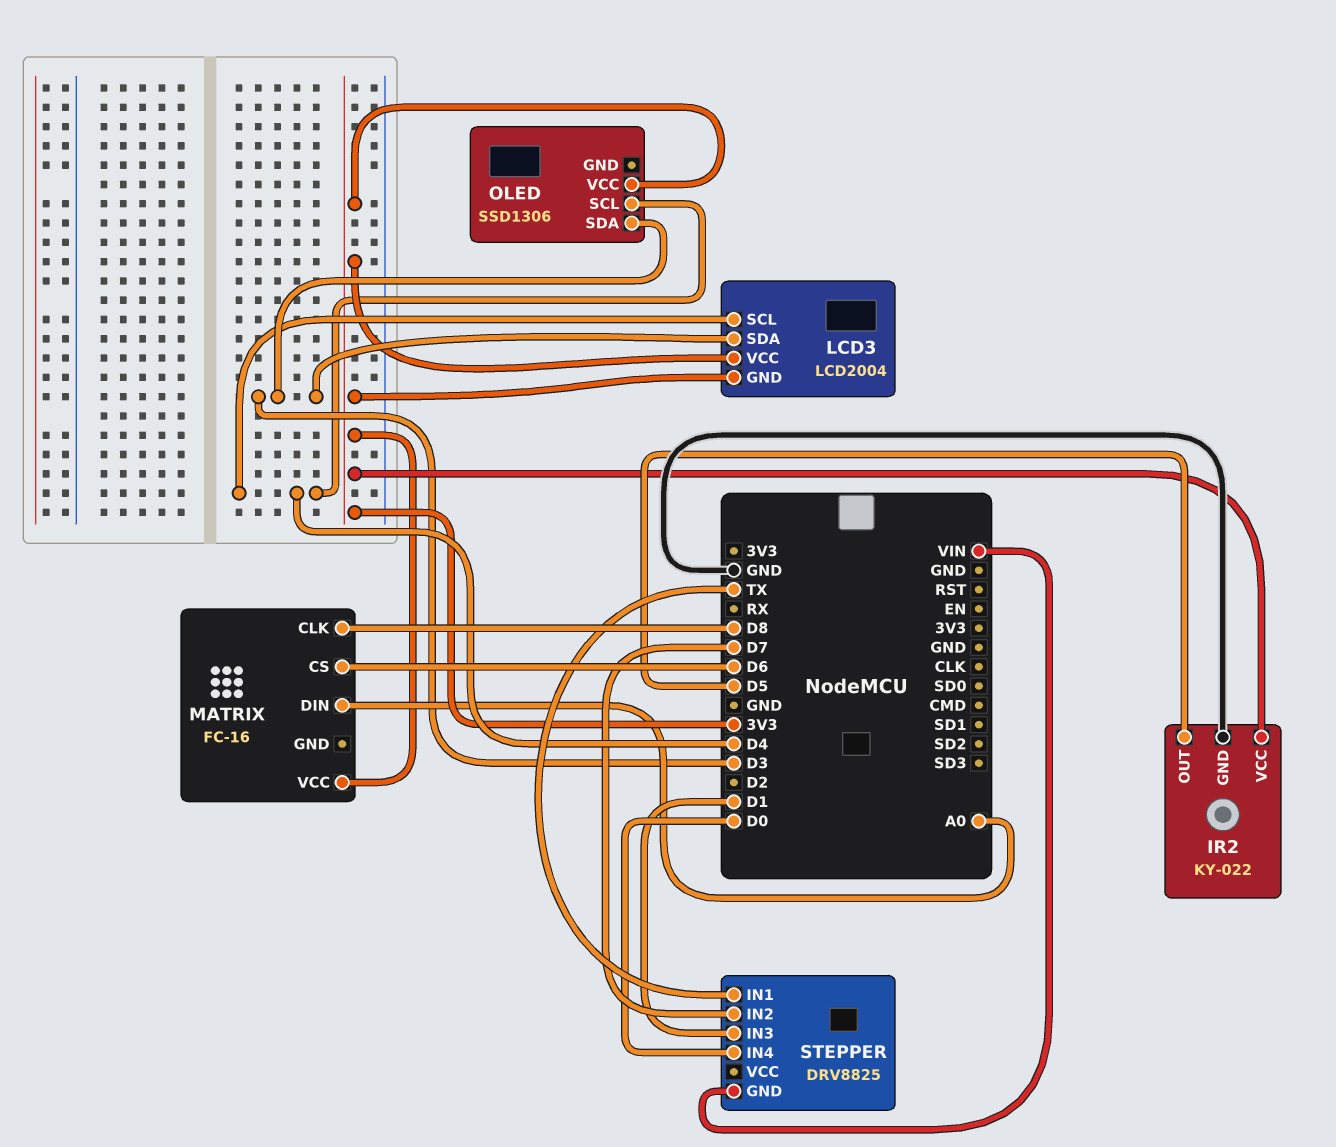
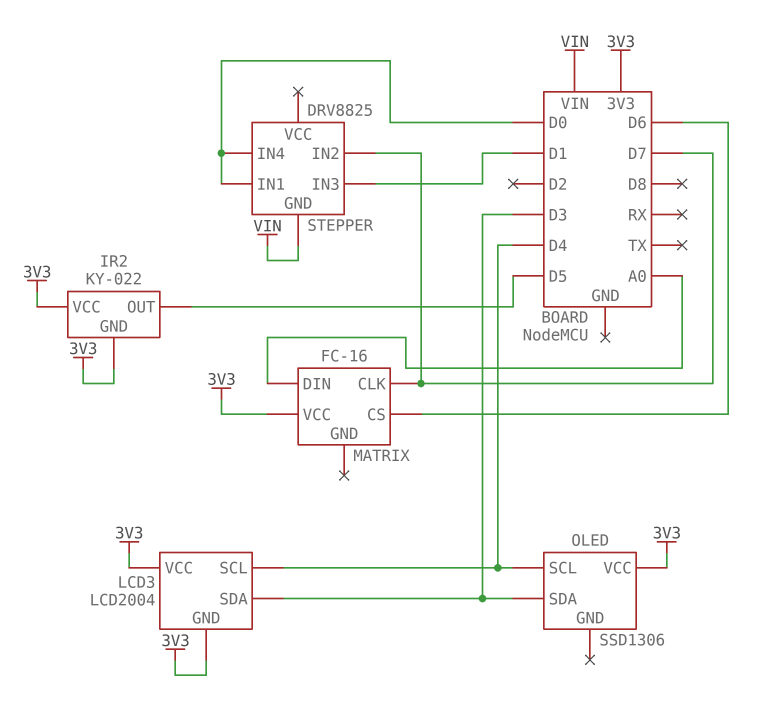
IR2 pin GND: GND -> 3V3
MATRIX pin CLK: D8 -> D7
STEPPER pin IN1: TX -> D0

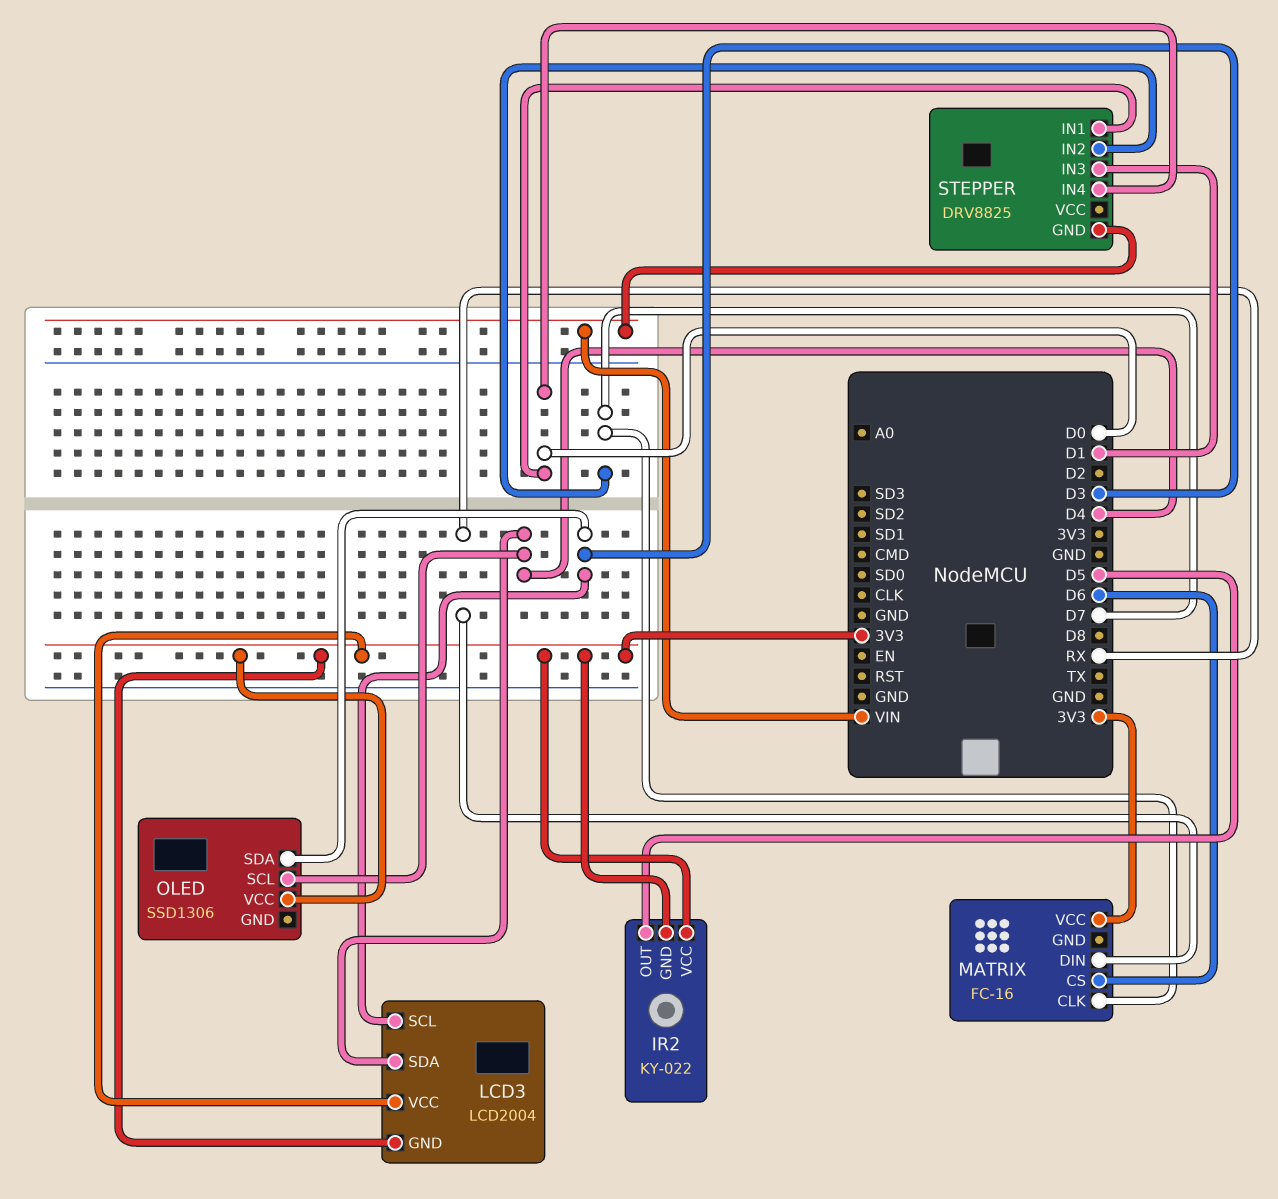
LCD3 pin SCL: D4 -> D3
LCD3 pin SDA: D3 -> D4
MATRIX pin DIN: A0 -> RX

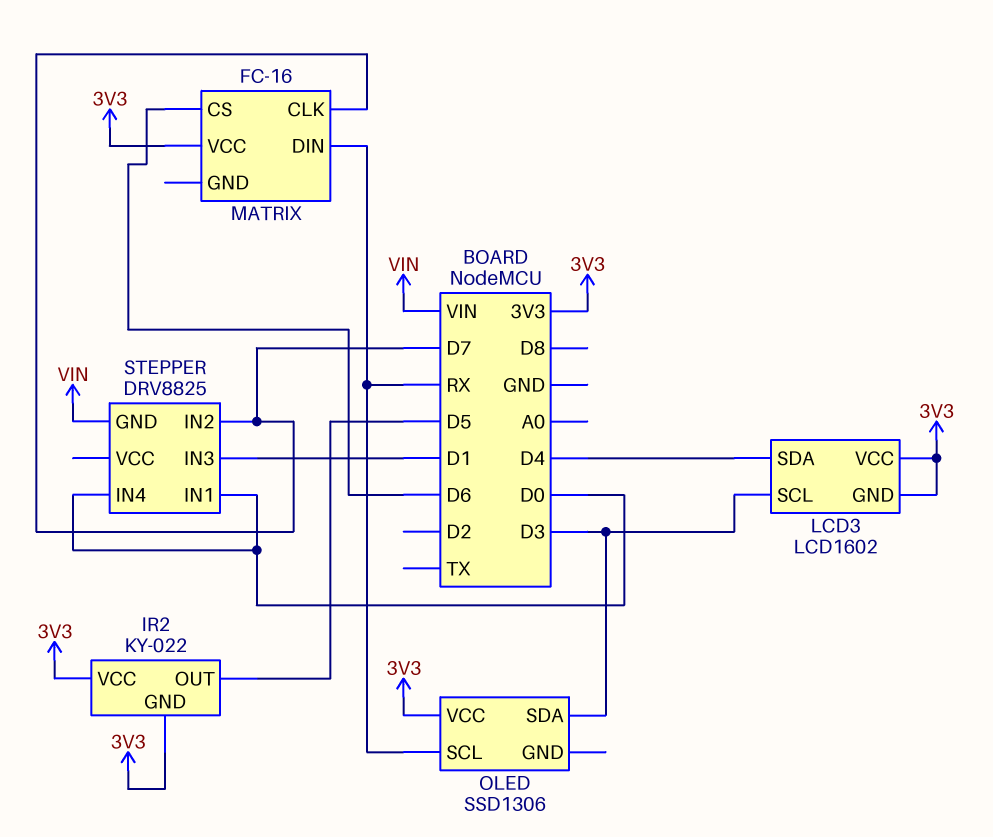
LCD3: LCD2004 -> LCD1602
OLED pin SCL: D4 -> RX

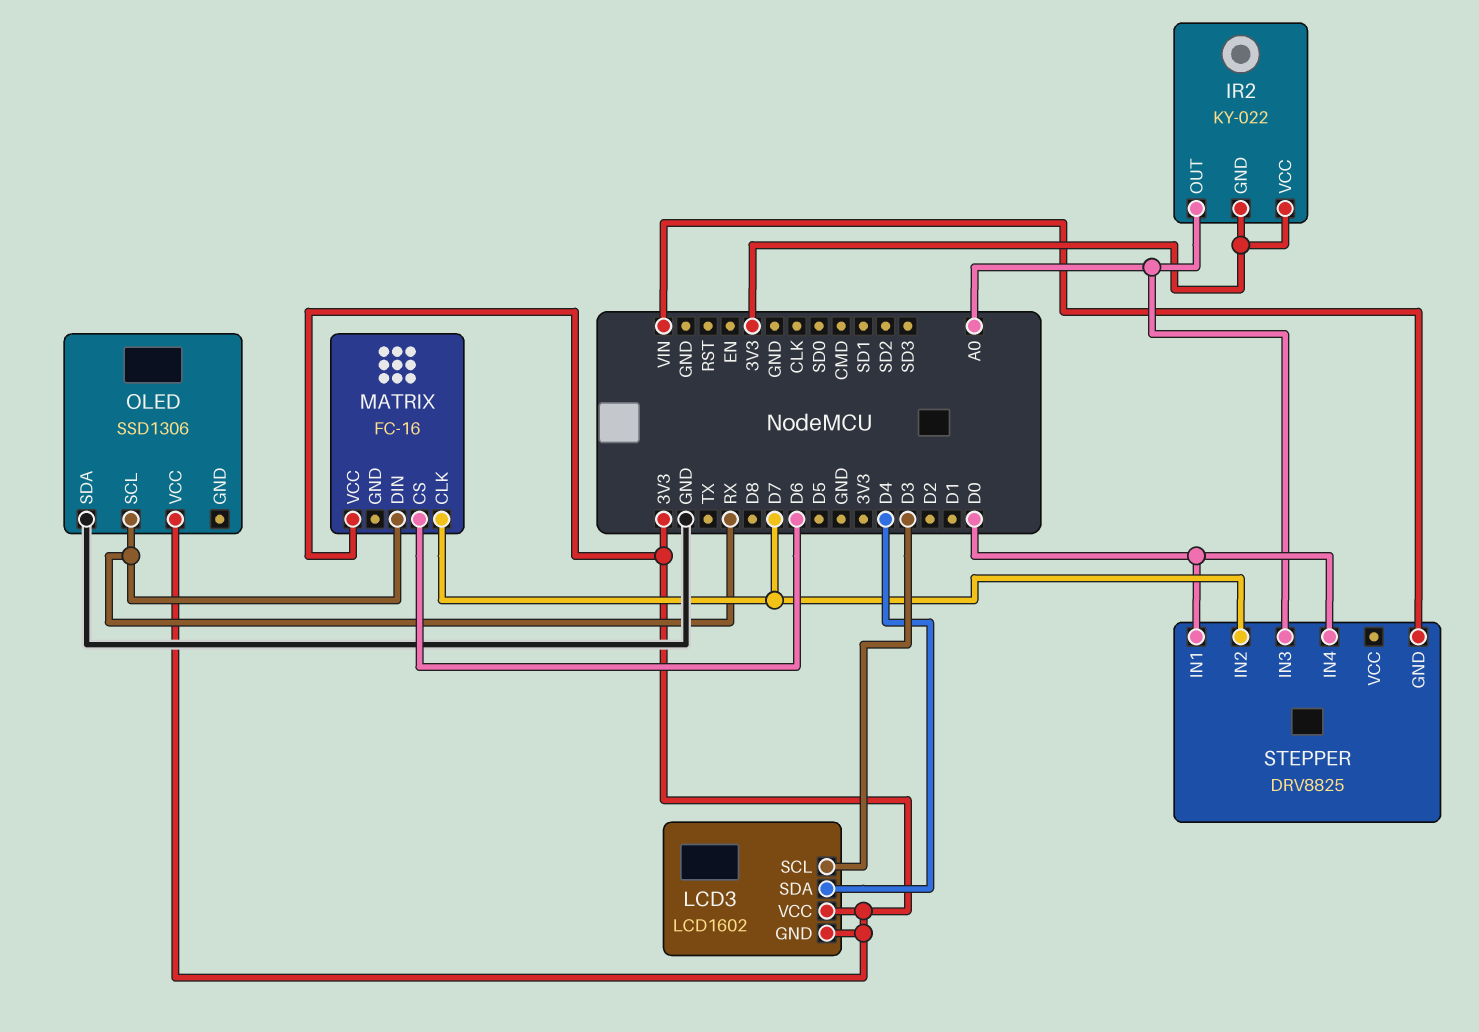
IR2 pin OUT: D5 -> A0
OLED pin SDA: D3 -> GND
STEPPER pin IN3: D1 -> A0

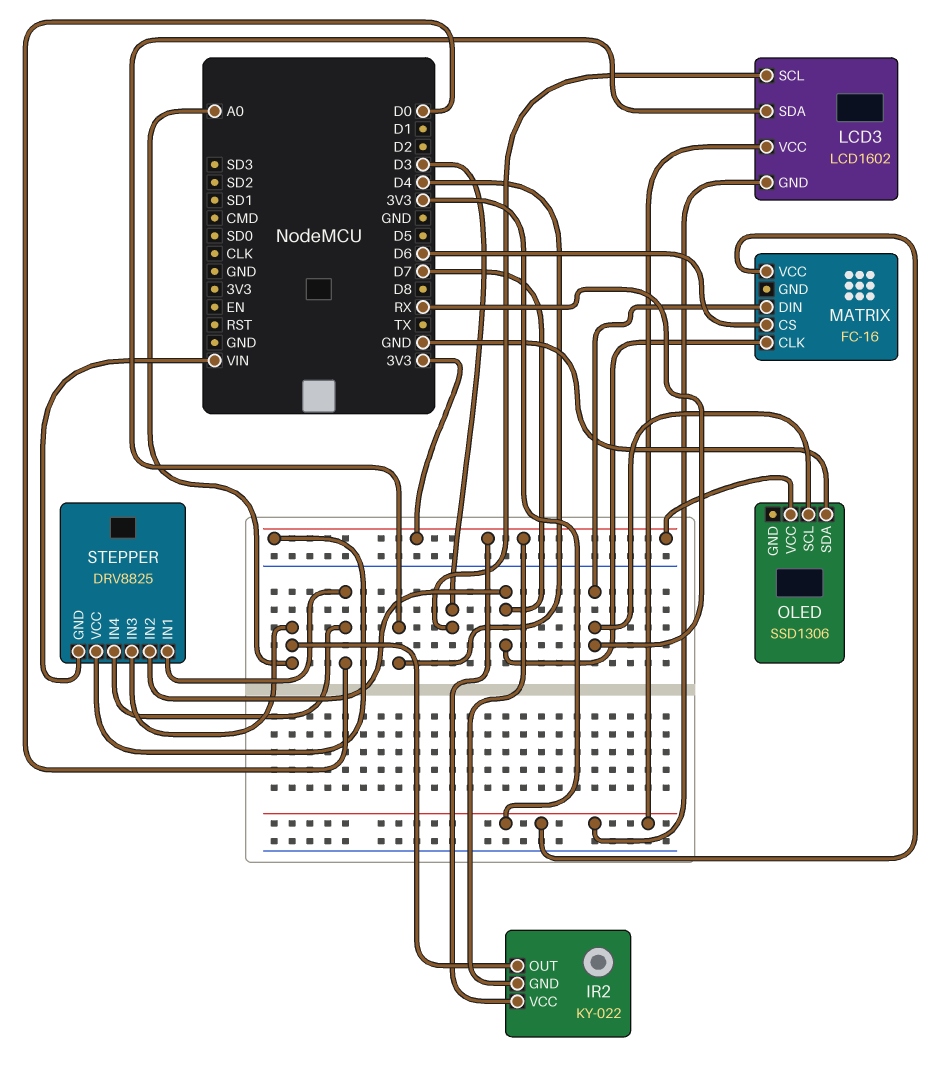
STEPPER pin VCC: none -> 3V3

